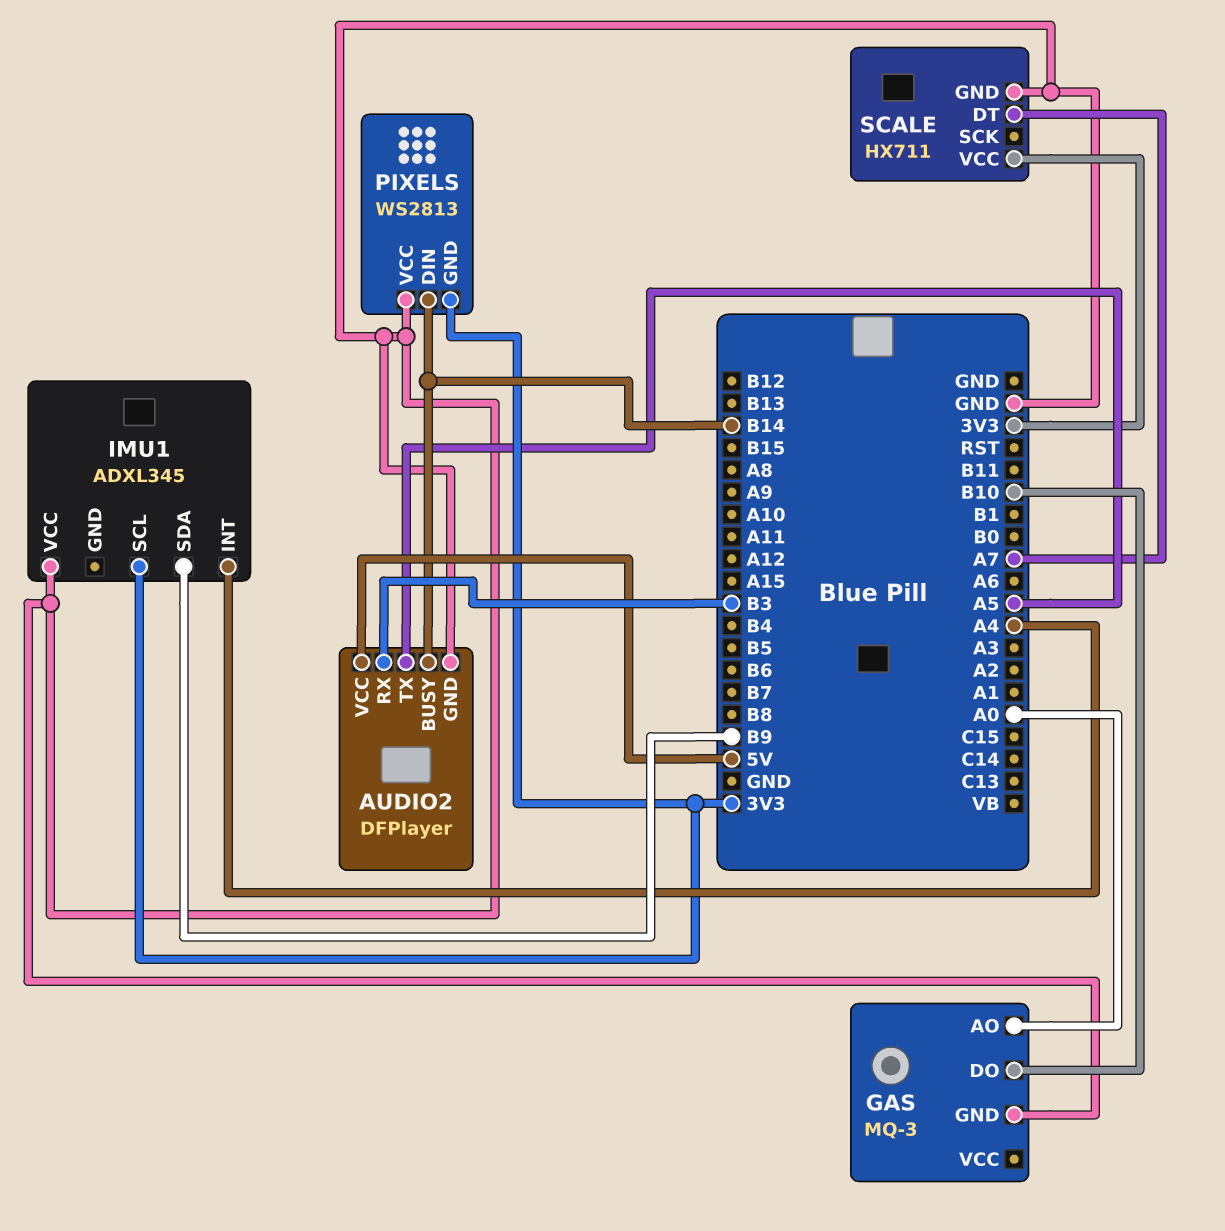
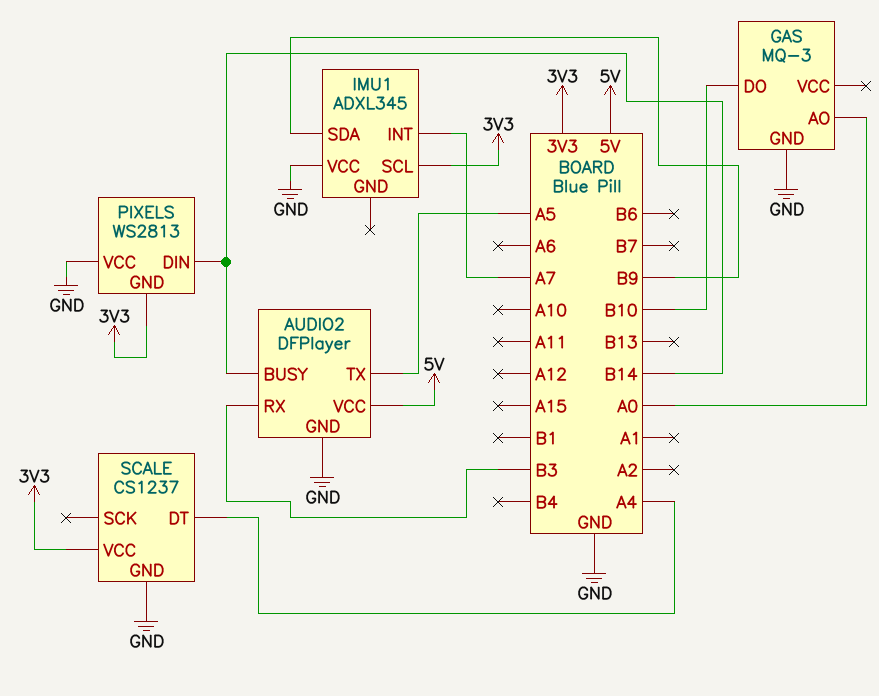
IMU1 pin INT: A4 -> A7
SCALE: HX711 -> CS1237
SCALE pin DT: A7 -> A4

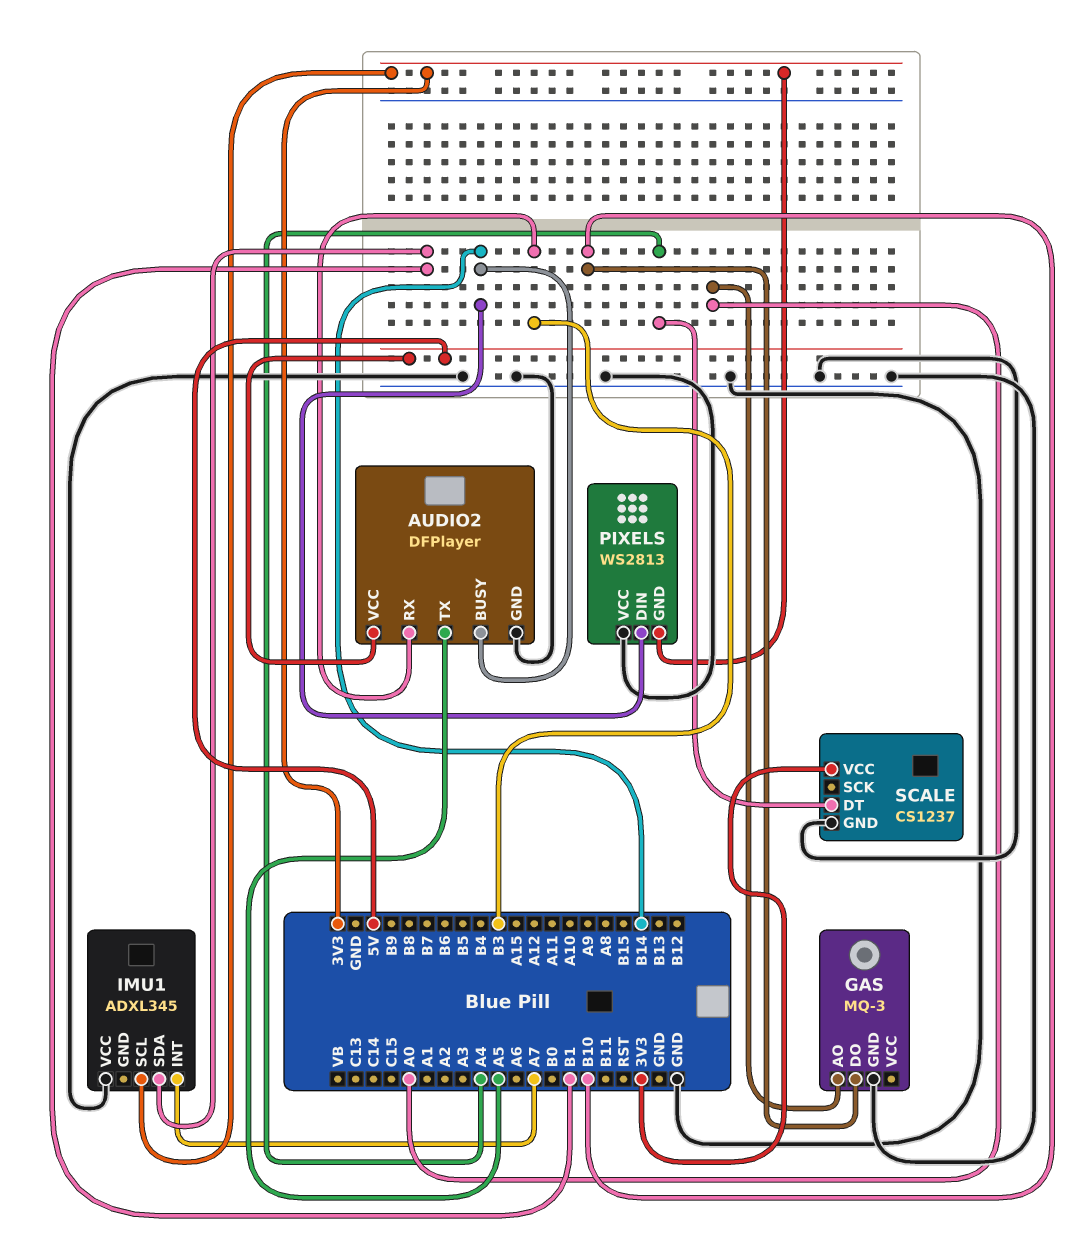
IMU1 pin SDA: B9 -> B1

